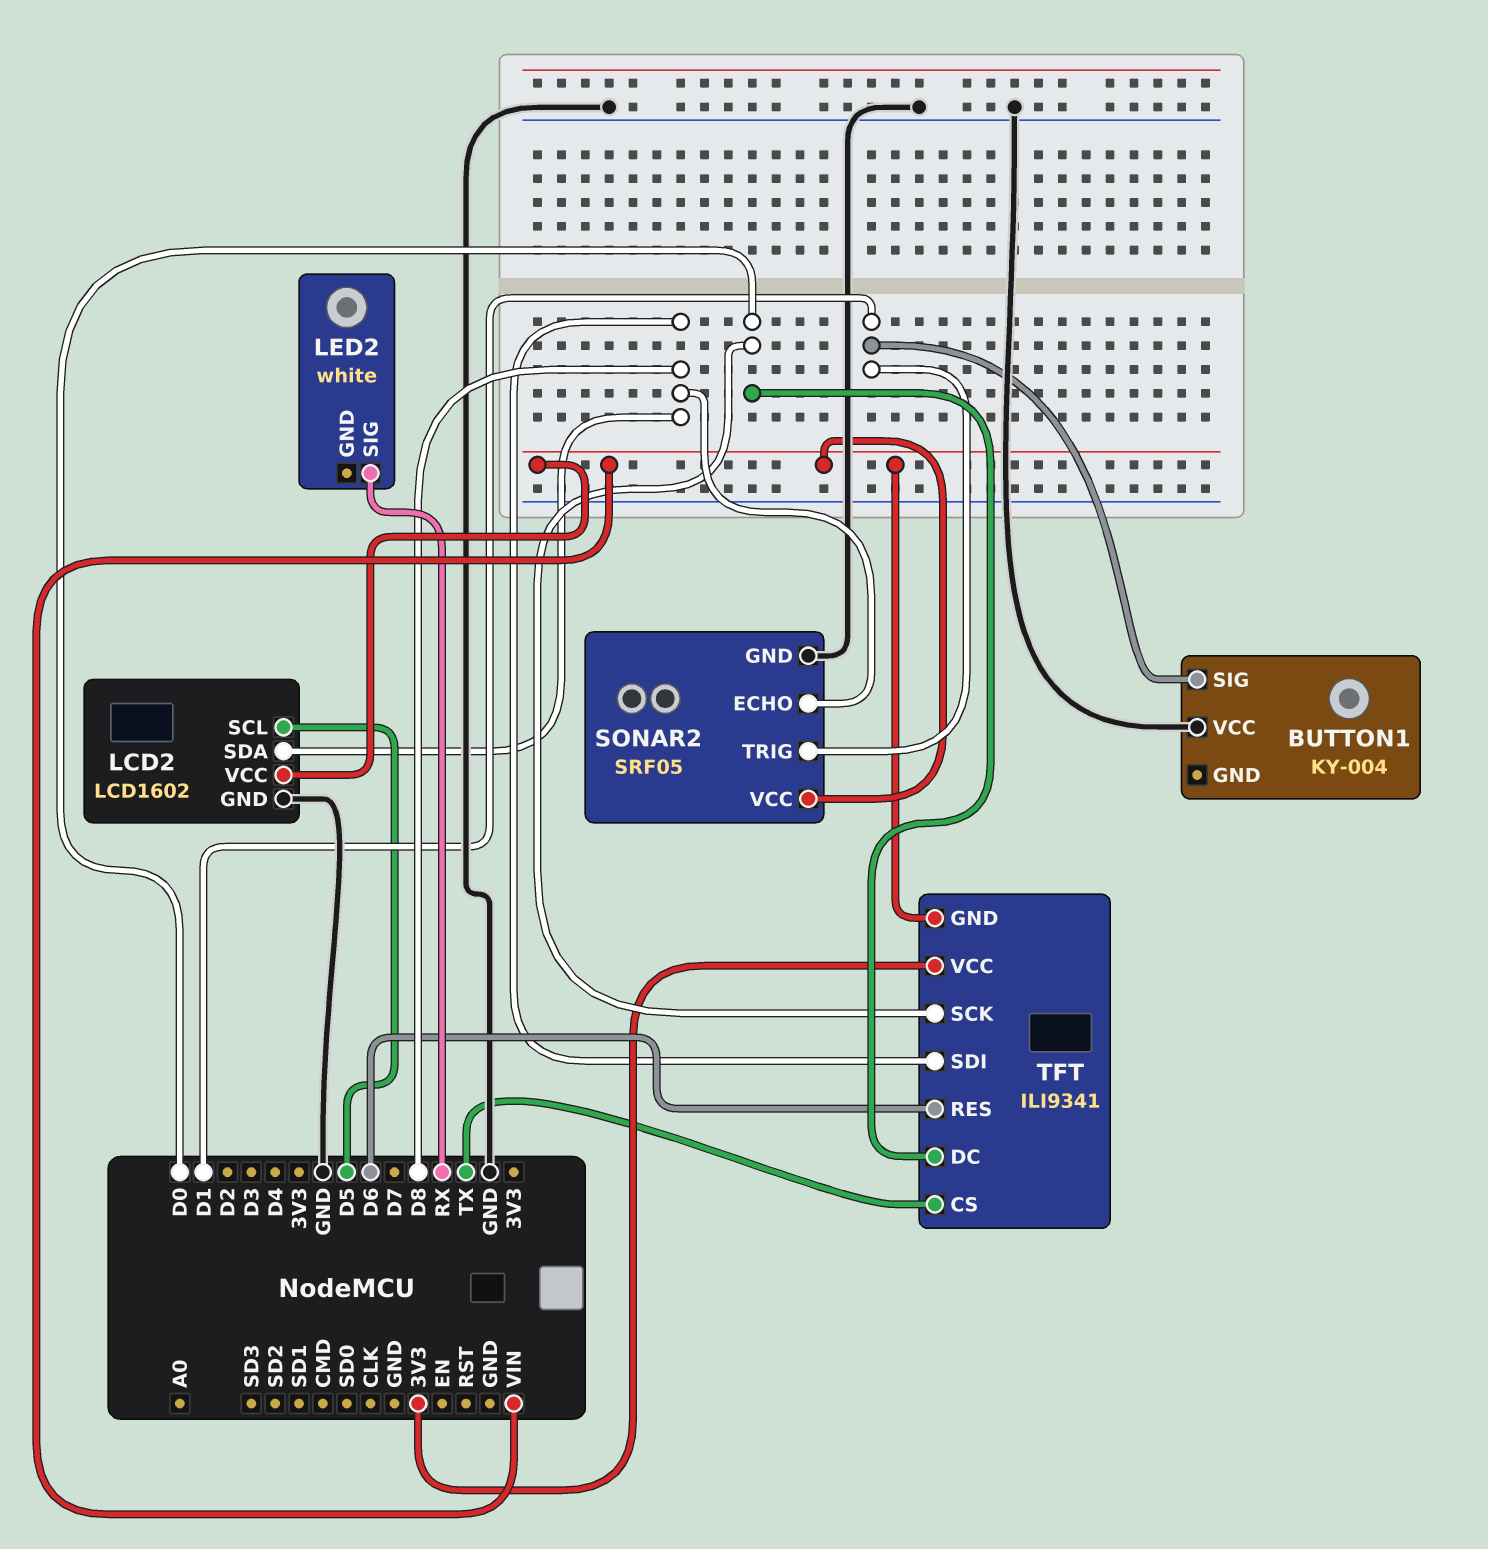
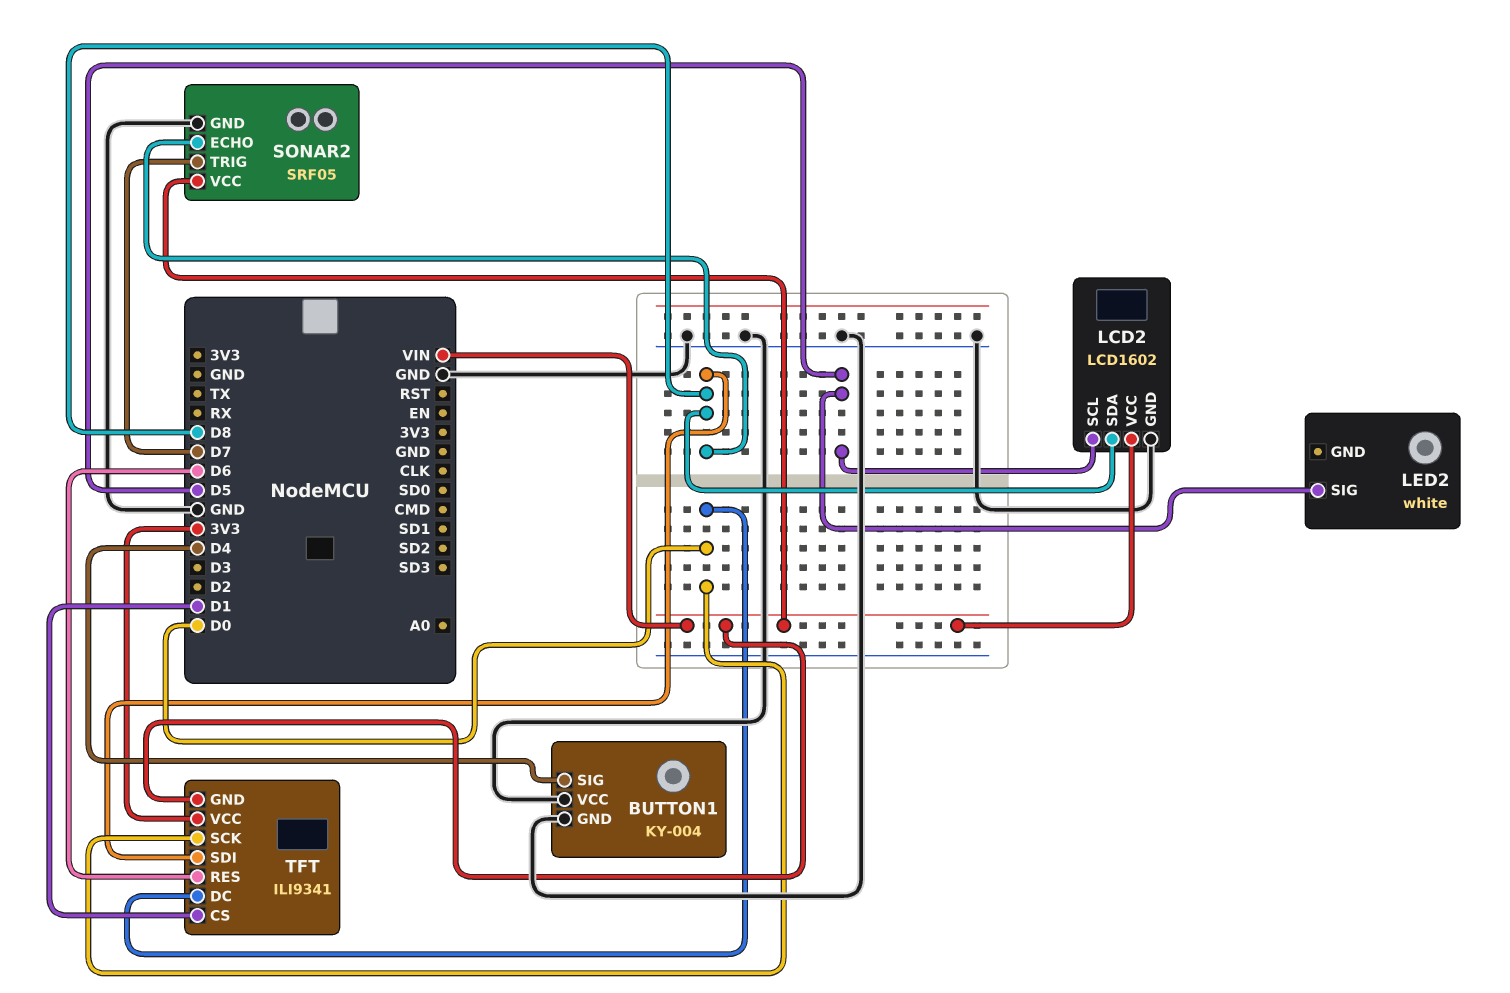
BUTTON1 pin GND: none -> GND
BUTTON1 pin SIG: D1 -> D4
LED2 pin SIG: RX -> D5
SONAR2 pin TRIG: D1 -> D7
TFT pin CS: TX -> D1

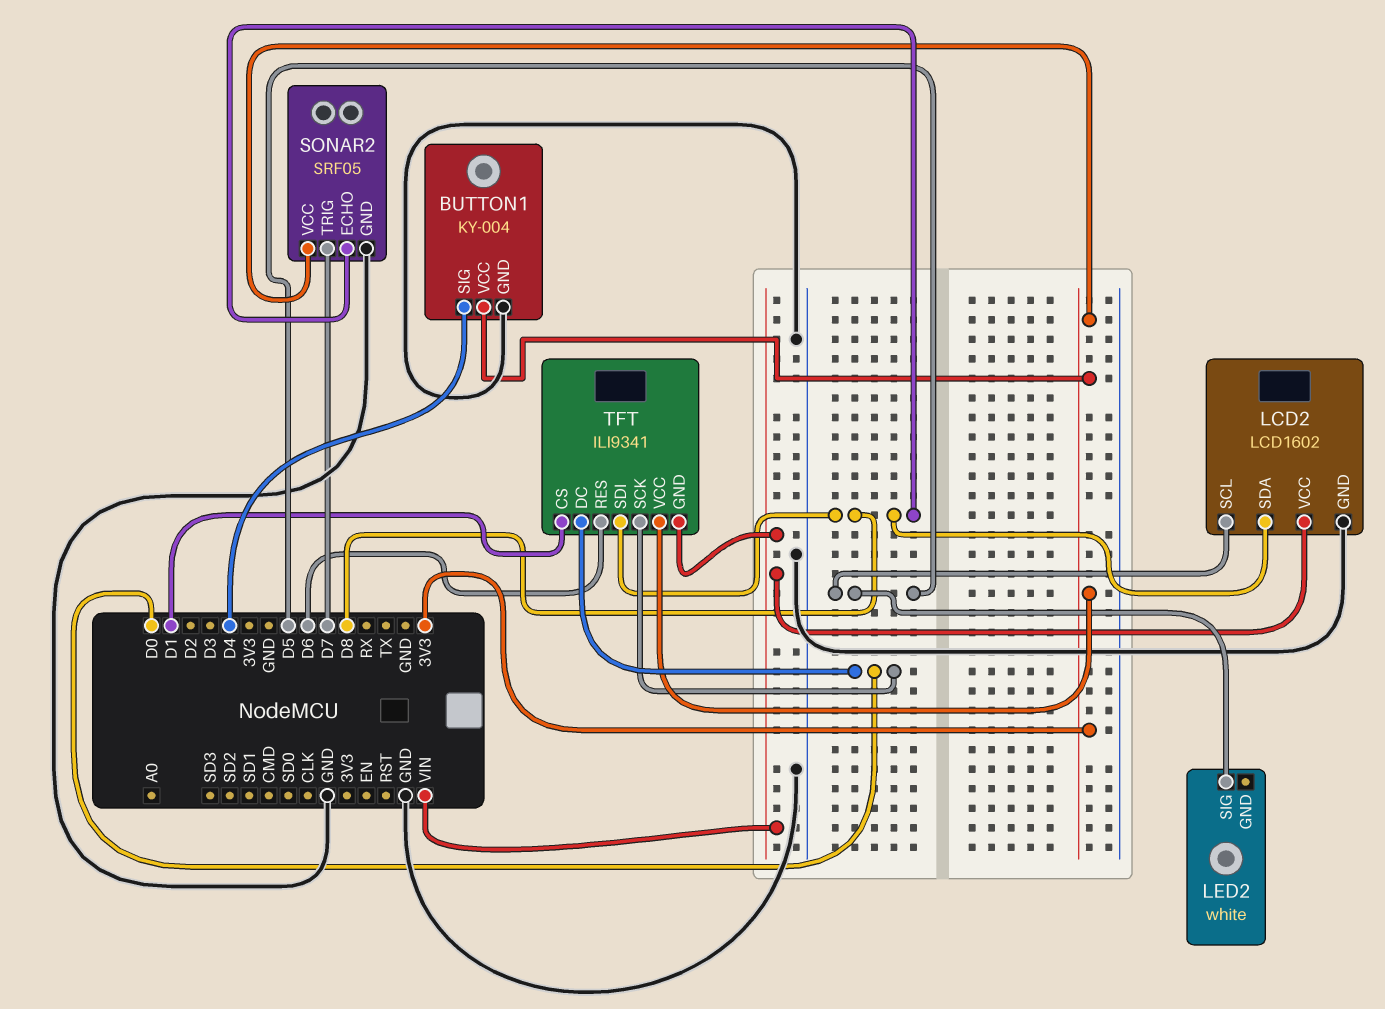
BUTTON1 pin VCC: GND -> 3V3
SONAR2 pin VCC: VIN -> 3V3

